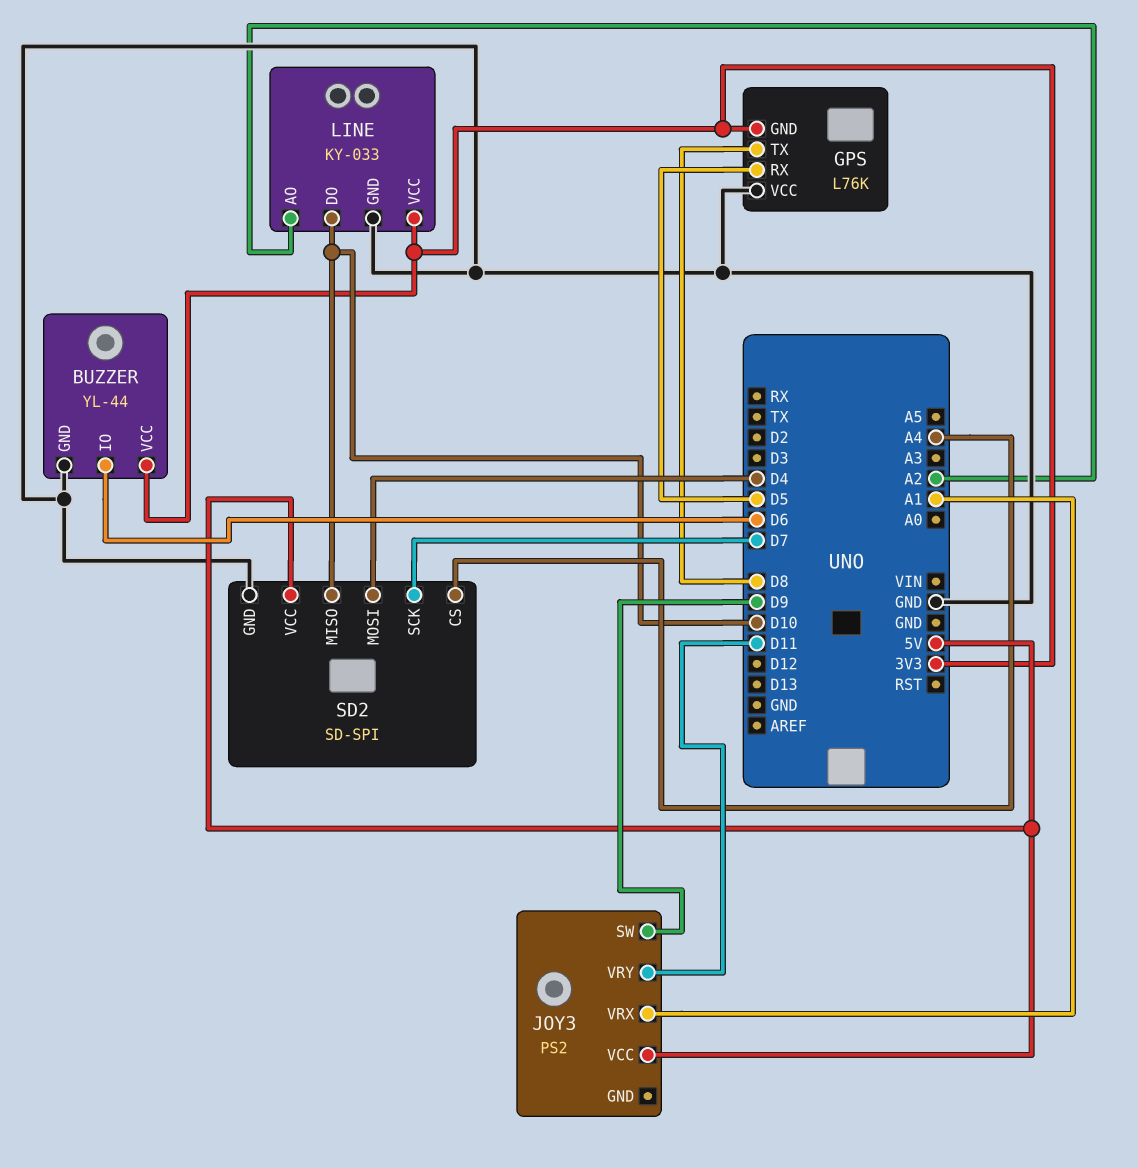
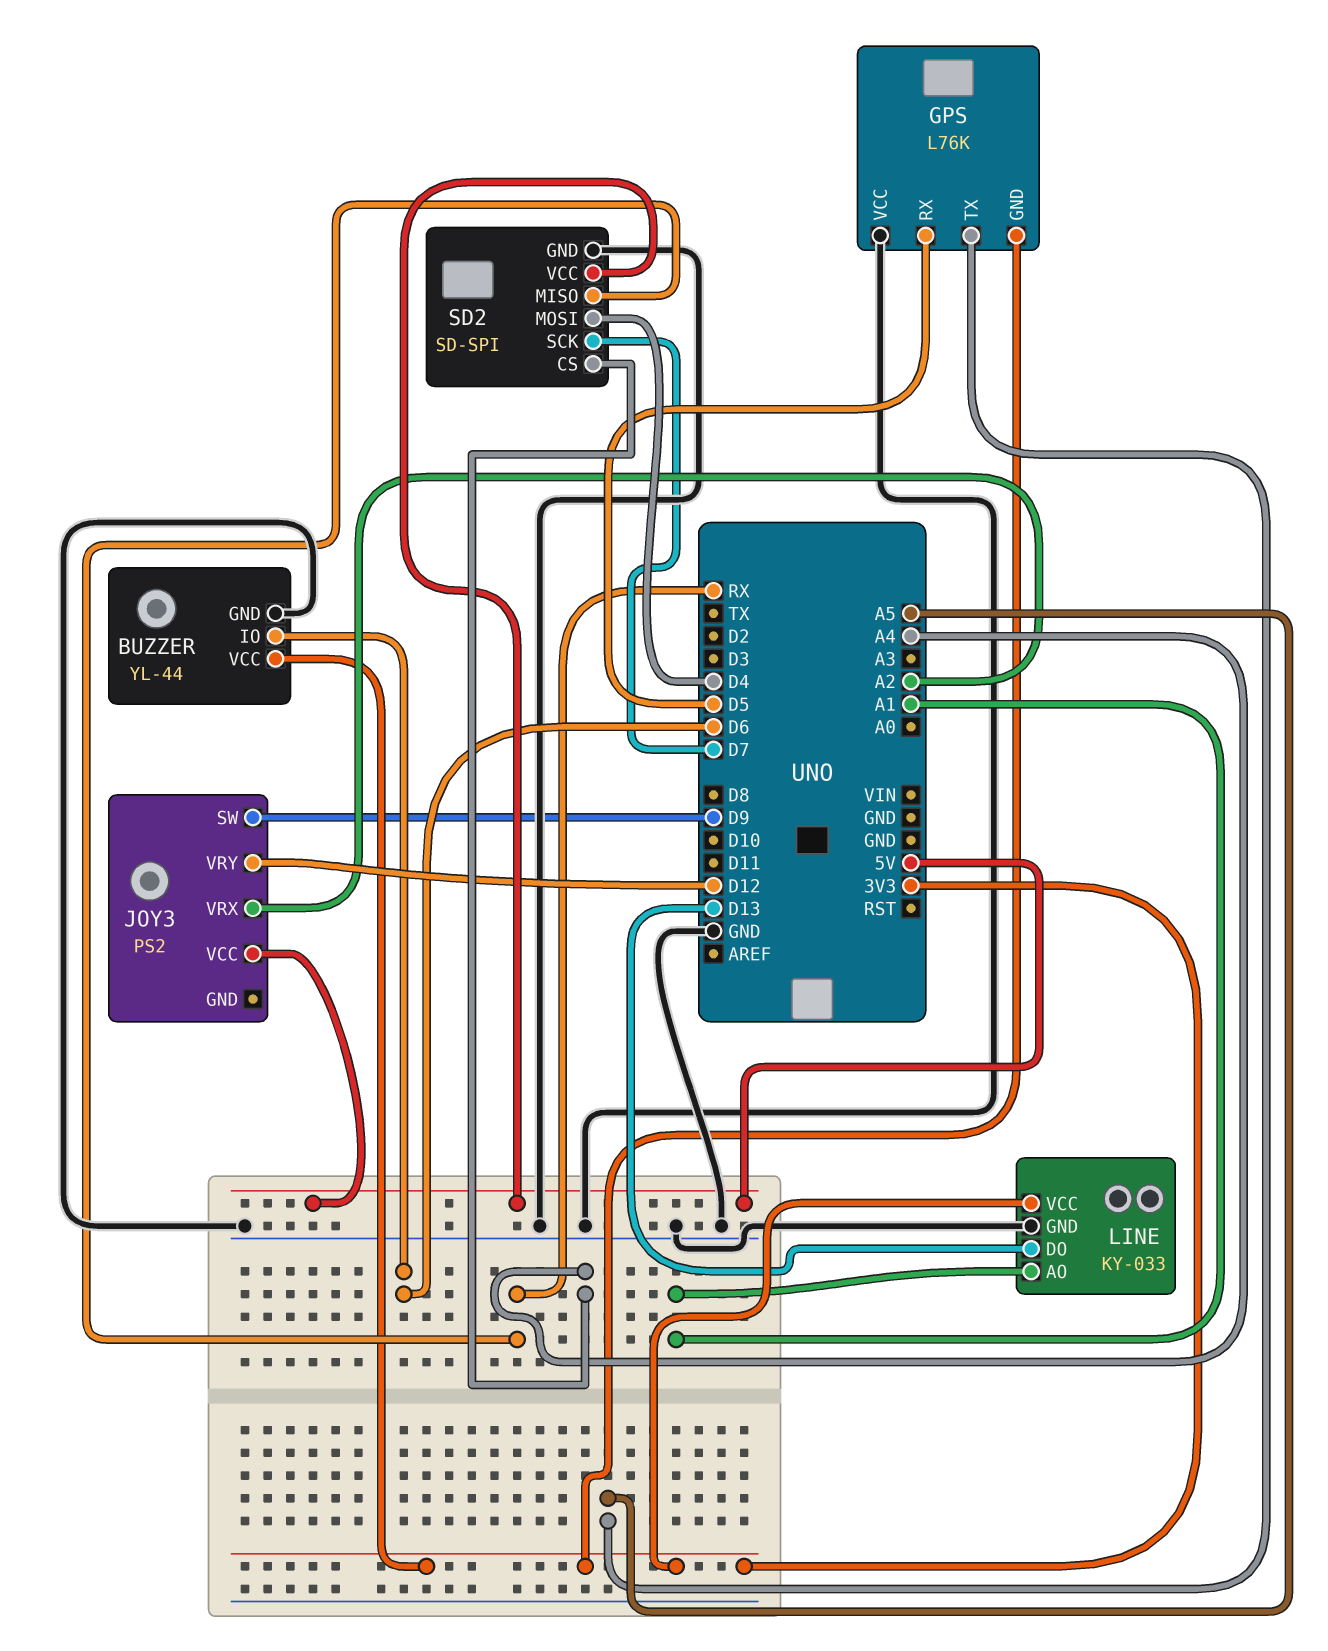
GPS pin TX: D8 -> A5
JOY3 pin VRX: A1 -> A2
JOY3 pin VRY: D11 -> D12
LINE pin AO: A2 -> A1
LINE pin DO: D10 -> D13
SD2 pin MISO: D10 -> RX

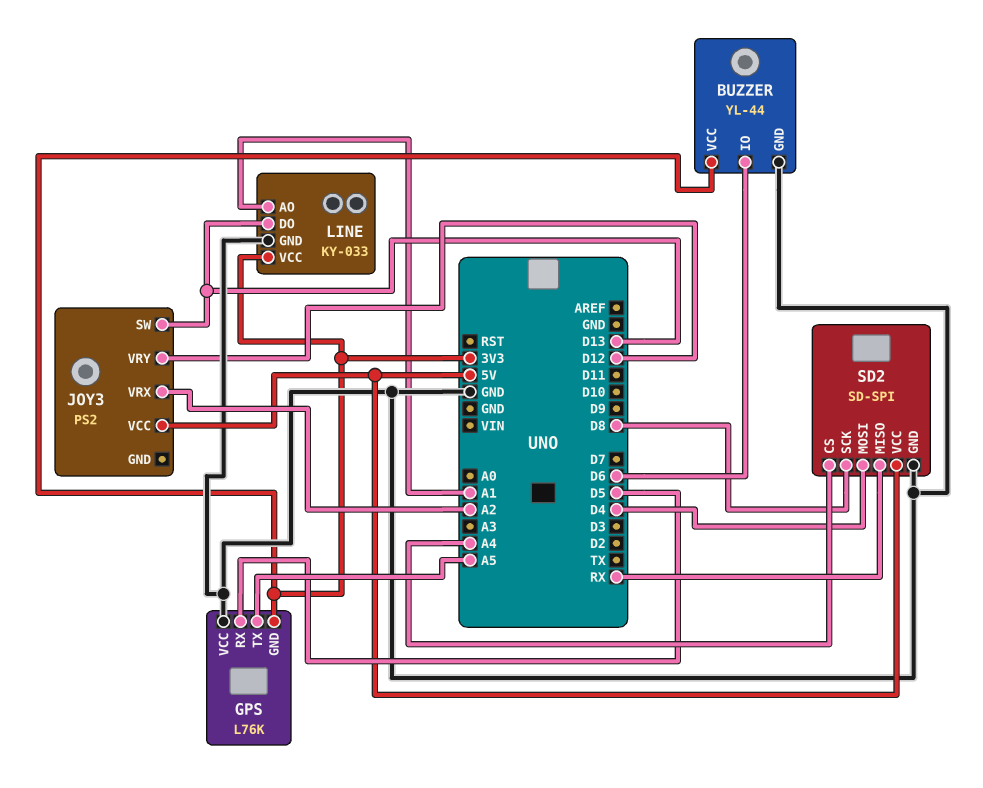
JOY3 pin SW: D9 -> D13
SD2 pin SCK: D7 -> D8

